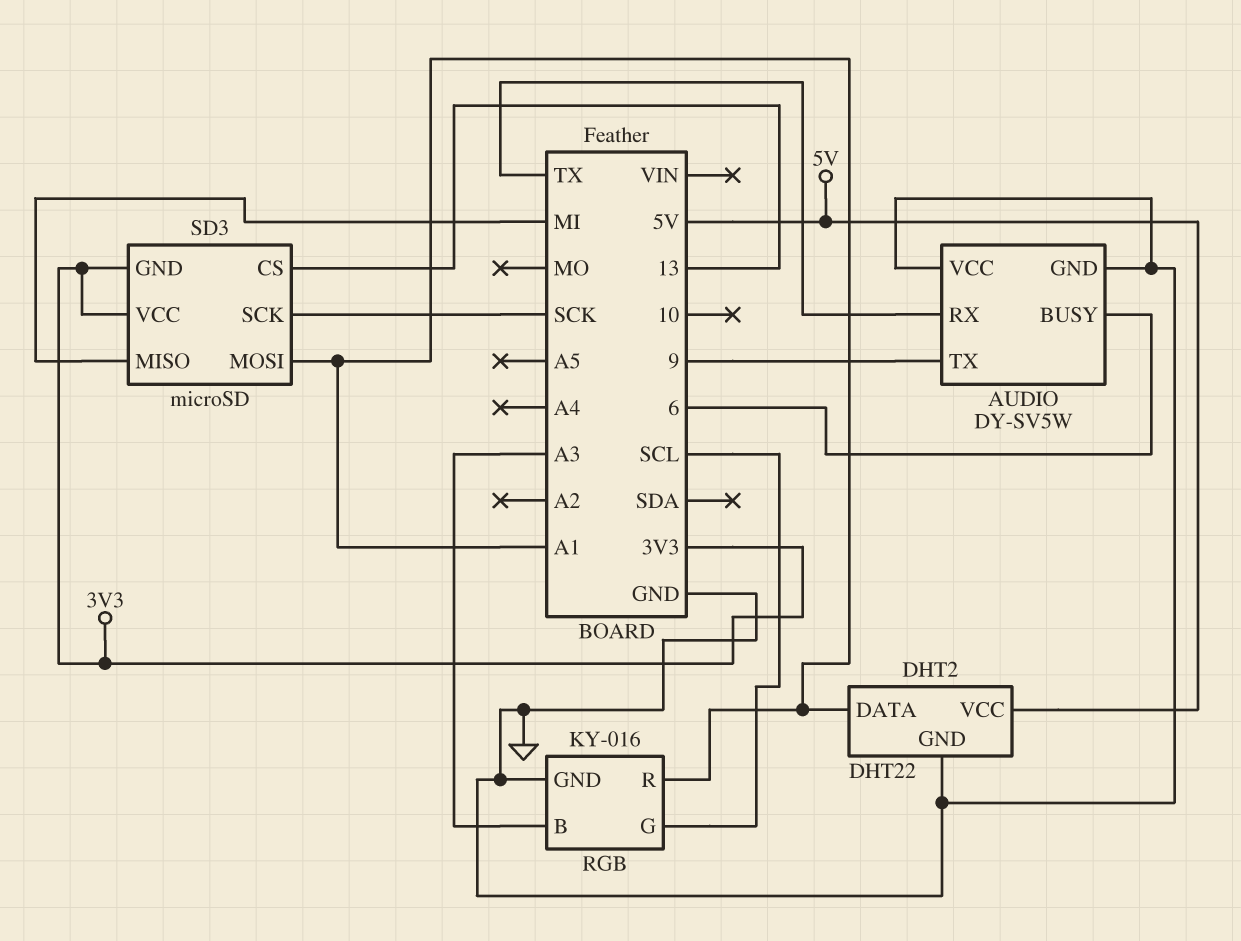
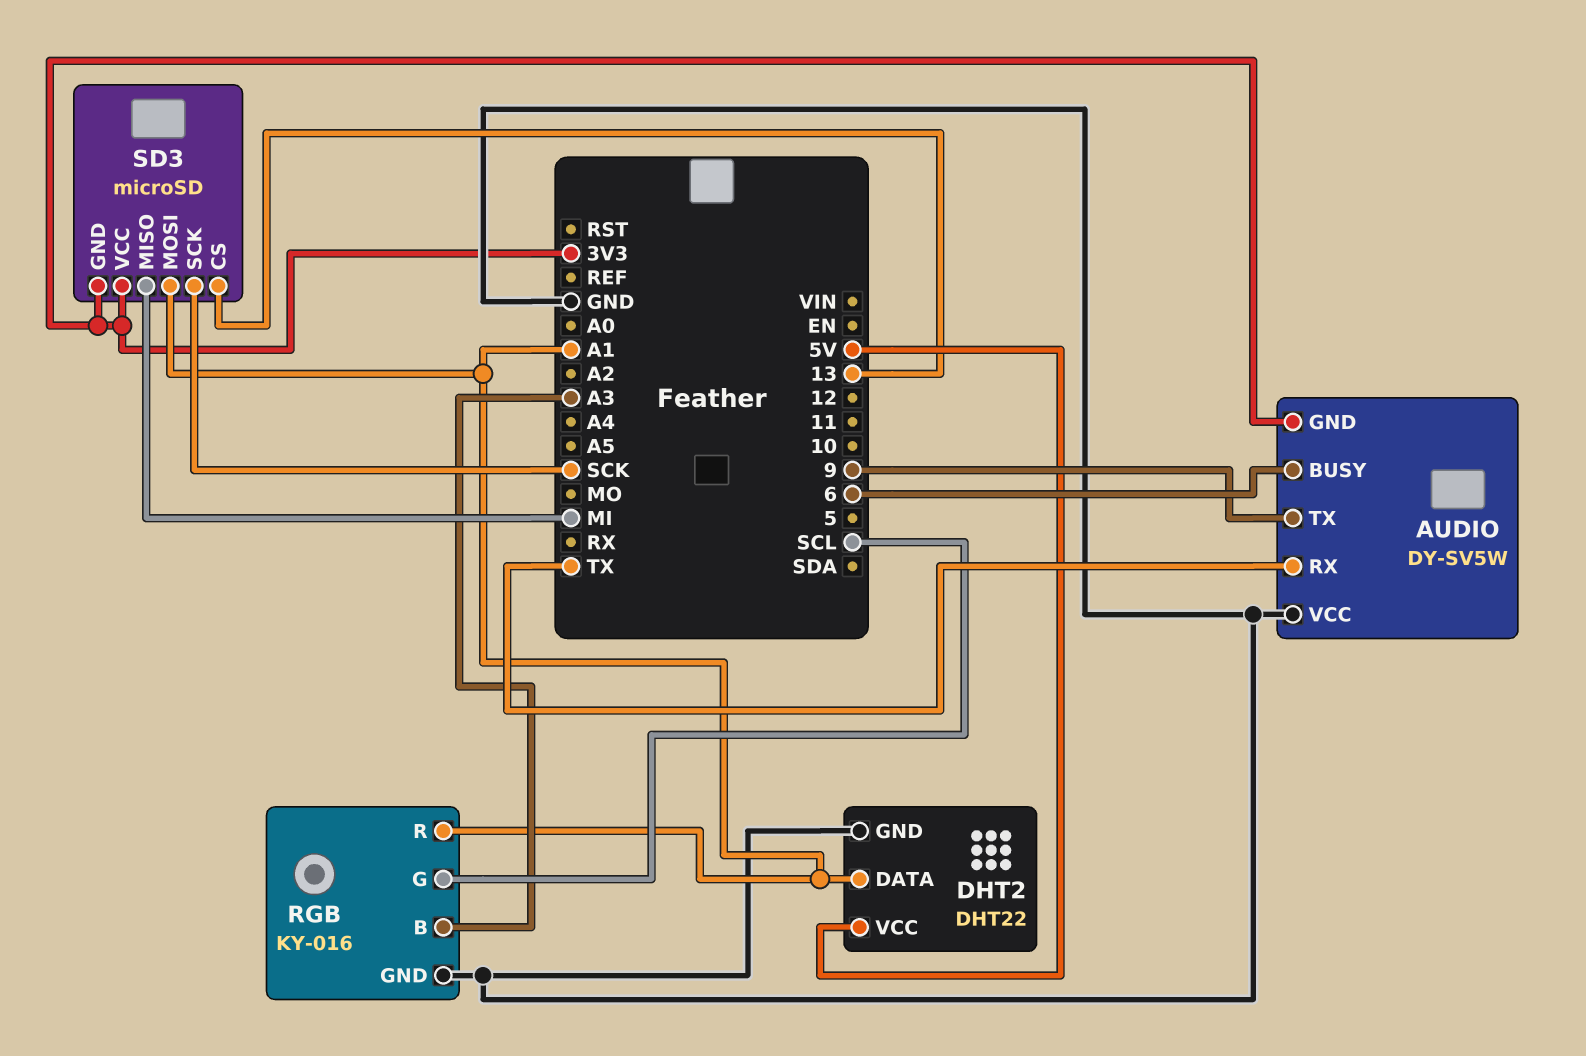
AUDIO pin GND: GND -> 3V3

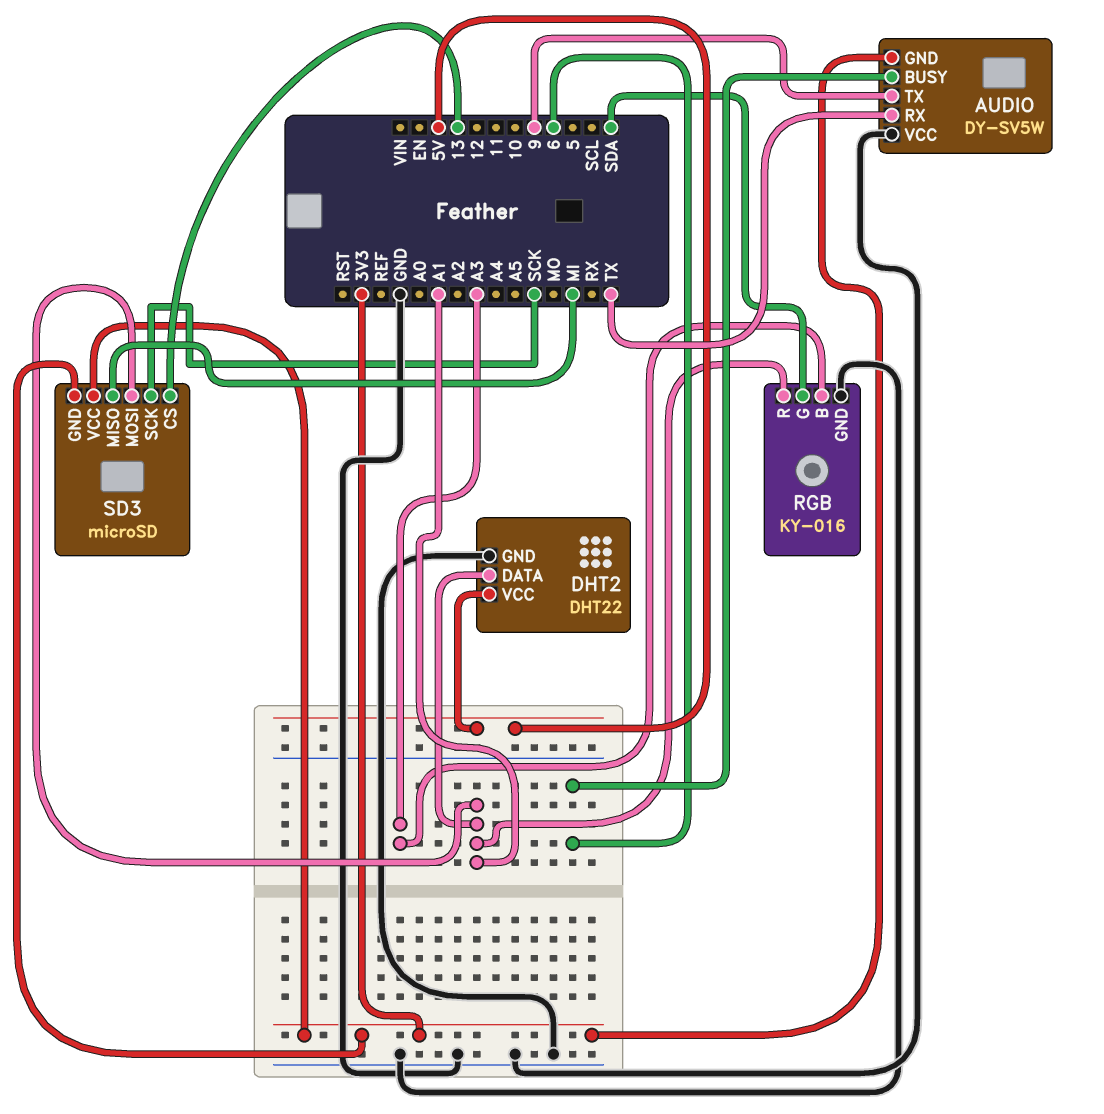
RGB pin G: SCL -> SDA

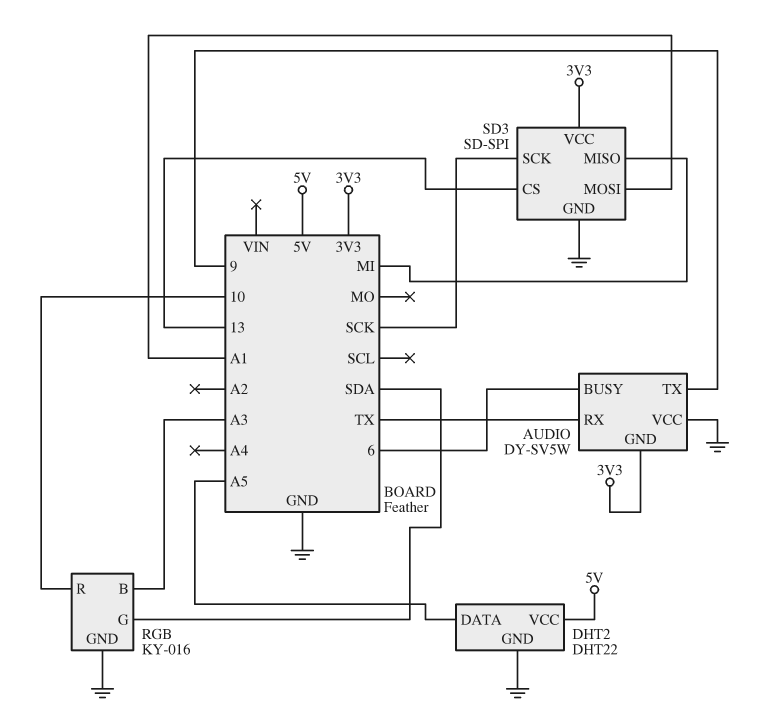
DHT2 pin DATA: A1 -> A5
RGB pin R: A1 -> 10
SD3: microSD -> SD-SPI
SD3 pin GND: 3V3 -> GND

